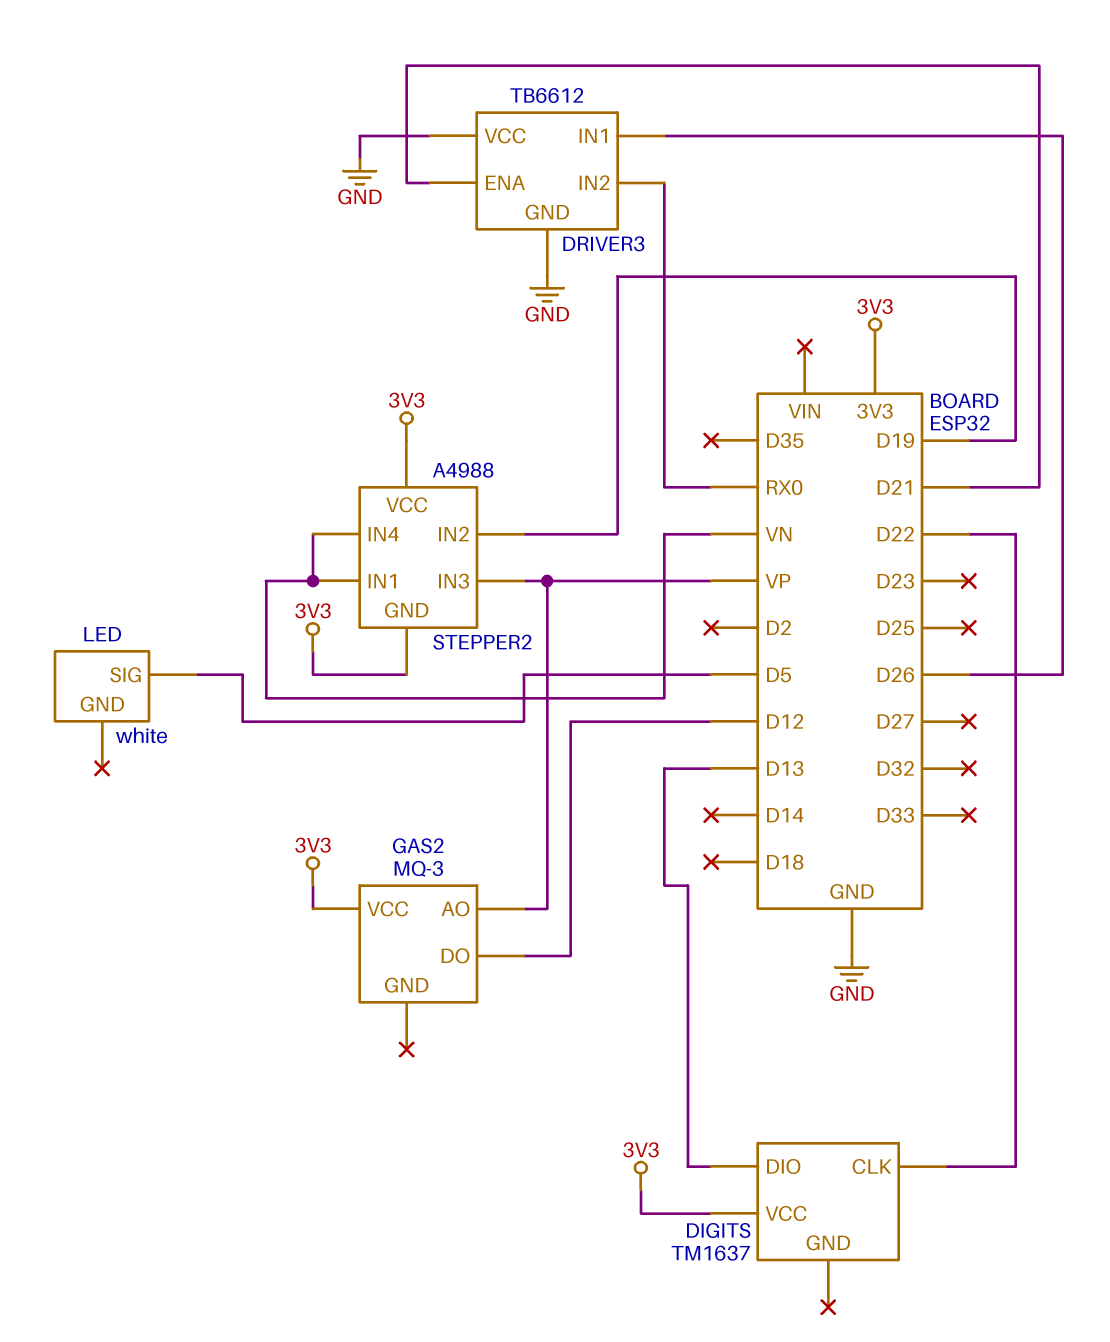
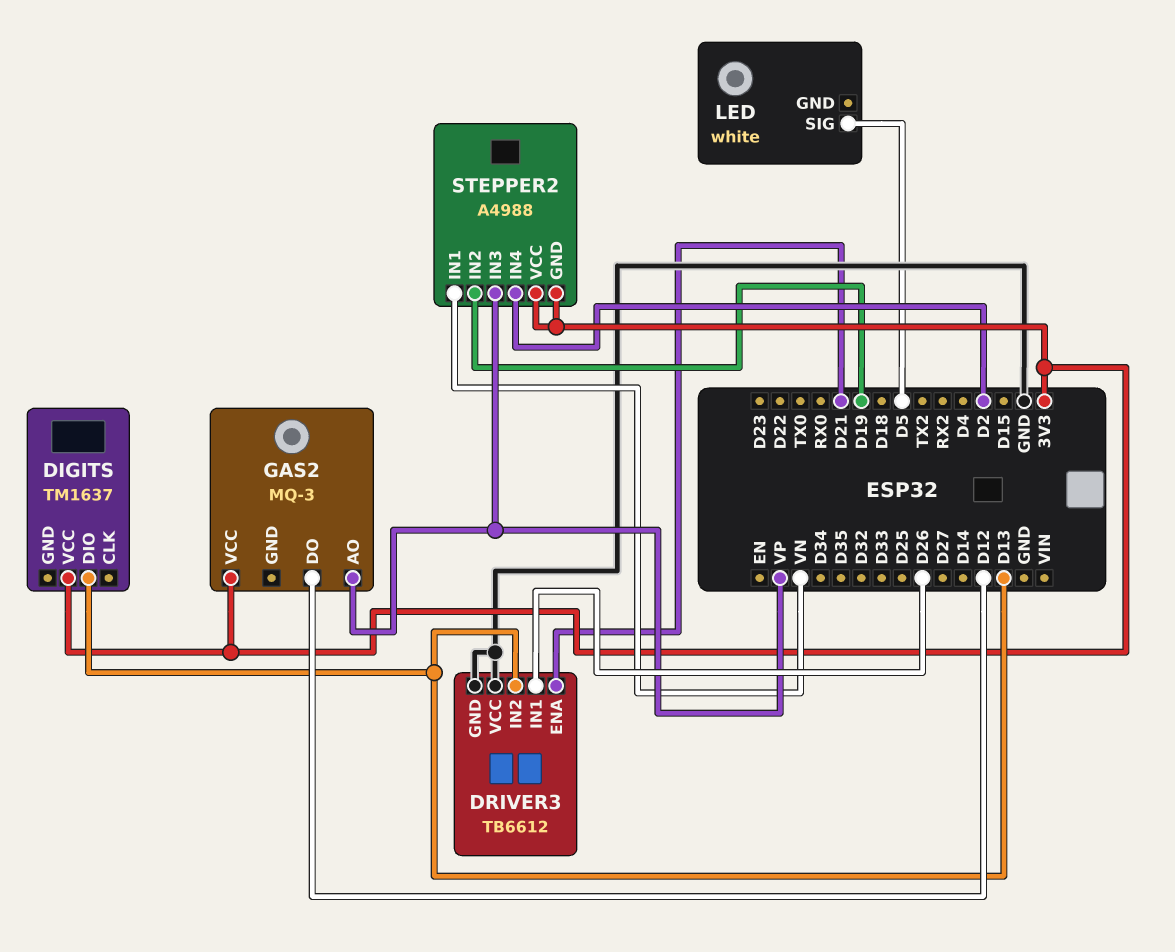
DIGITS pin CLK: D22 -> none
DRIVER3 pin IN2: RX0 -> D13
STEPPER2 pin IN4: VN -> D2

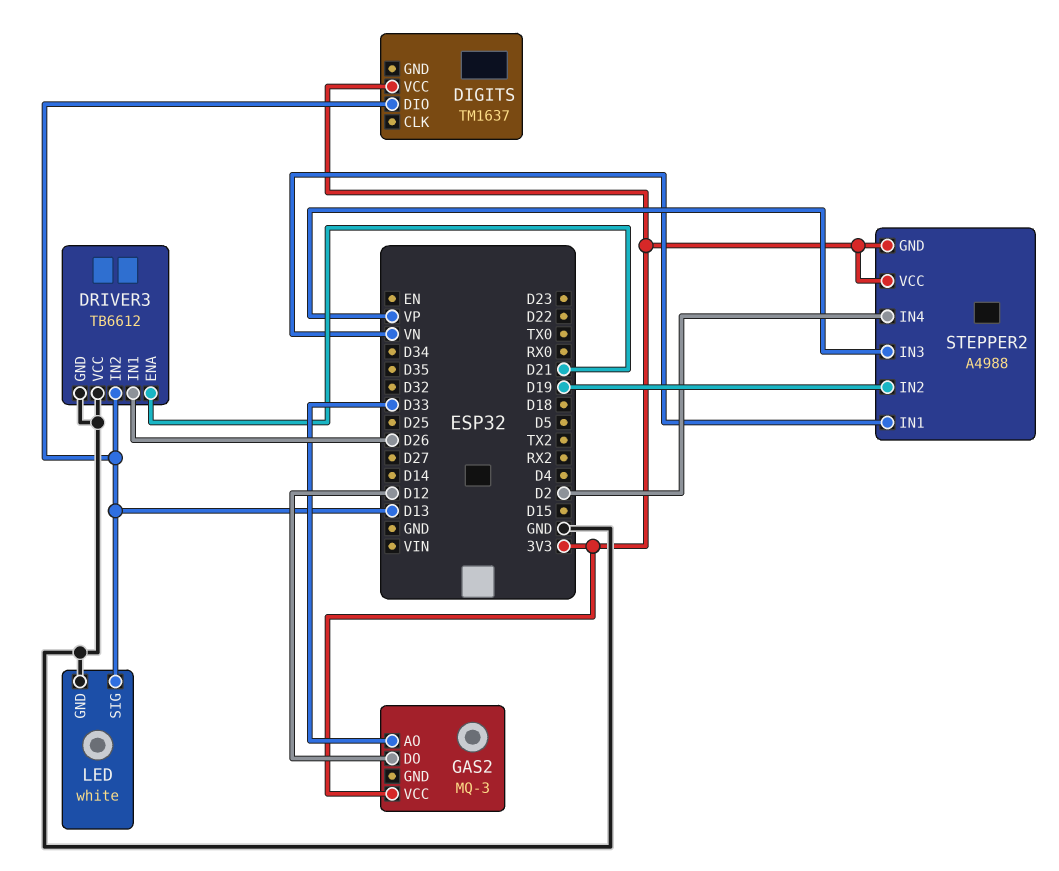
GAS2 pin AO: VP -> D33
LED pin GND: none -> GND
LED pin SIG: D5 -> D13

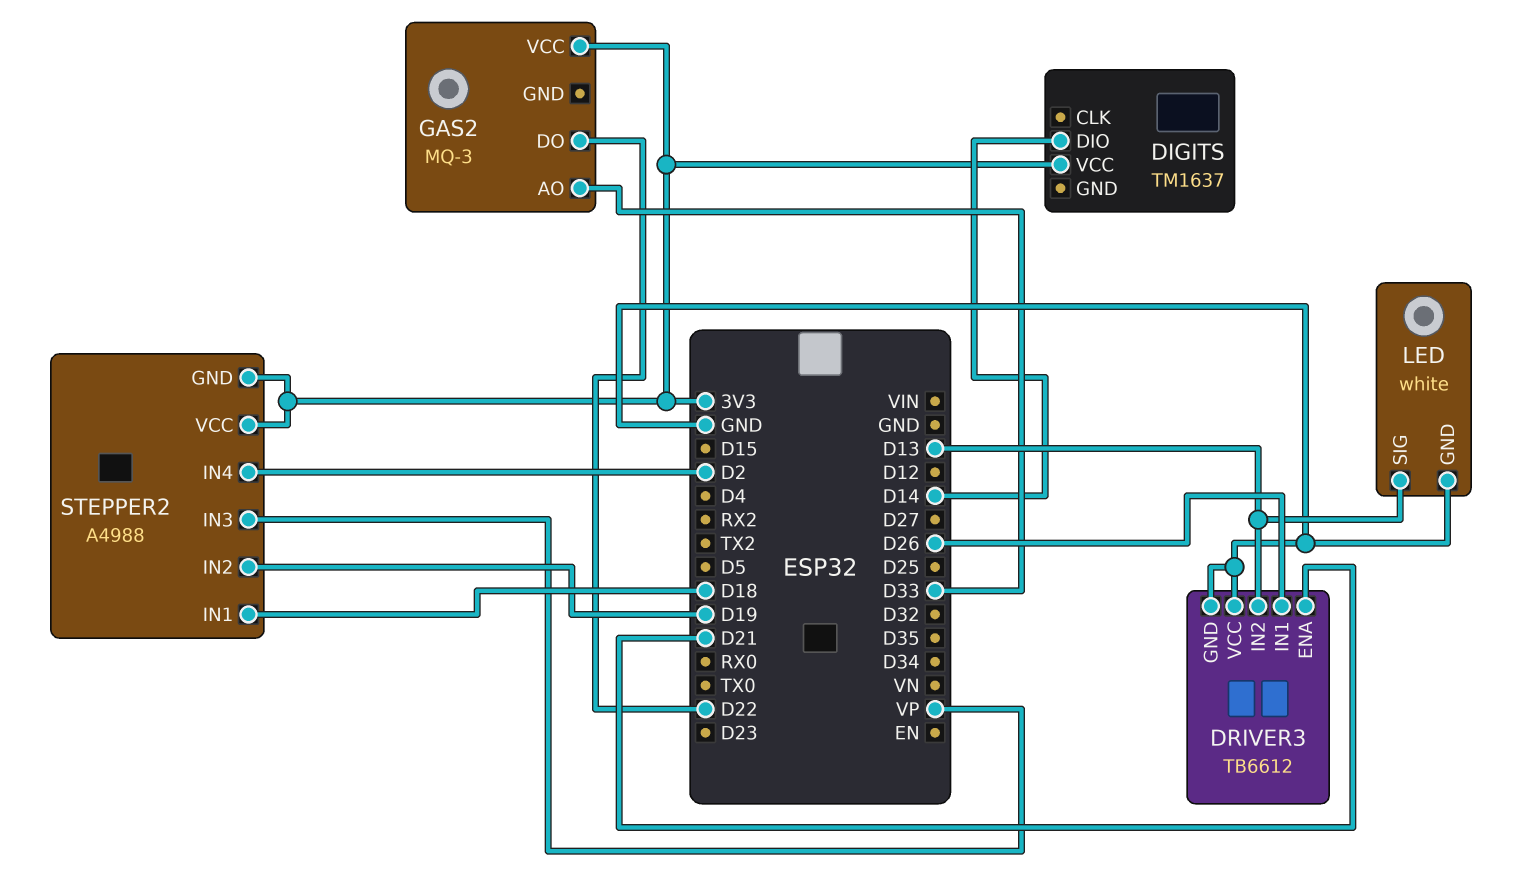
DIGITS pin DIO: D13 -> D14
GAS2 pin DO: D12 -> D22
STEPPER2 pin IN1: VN -> D18

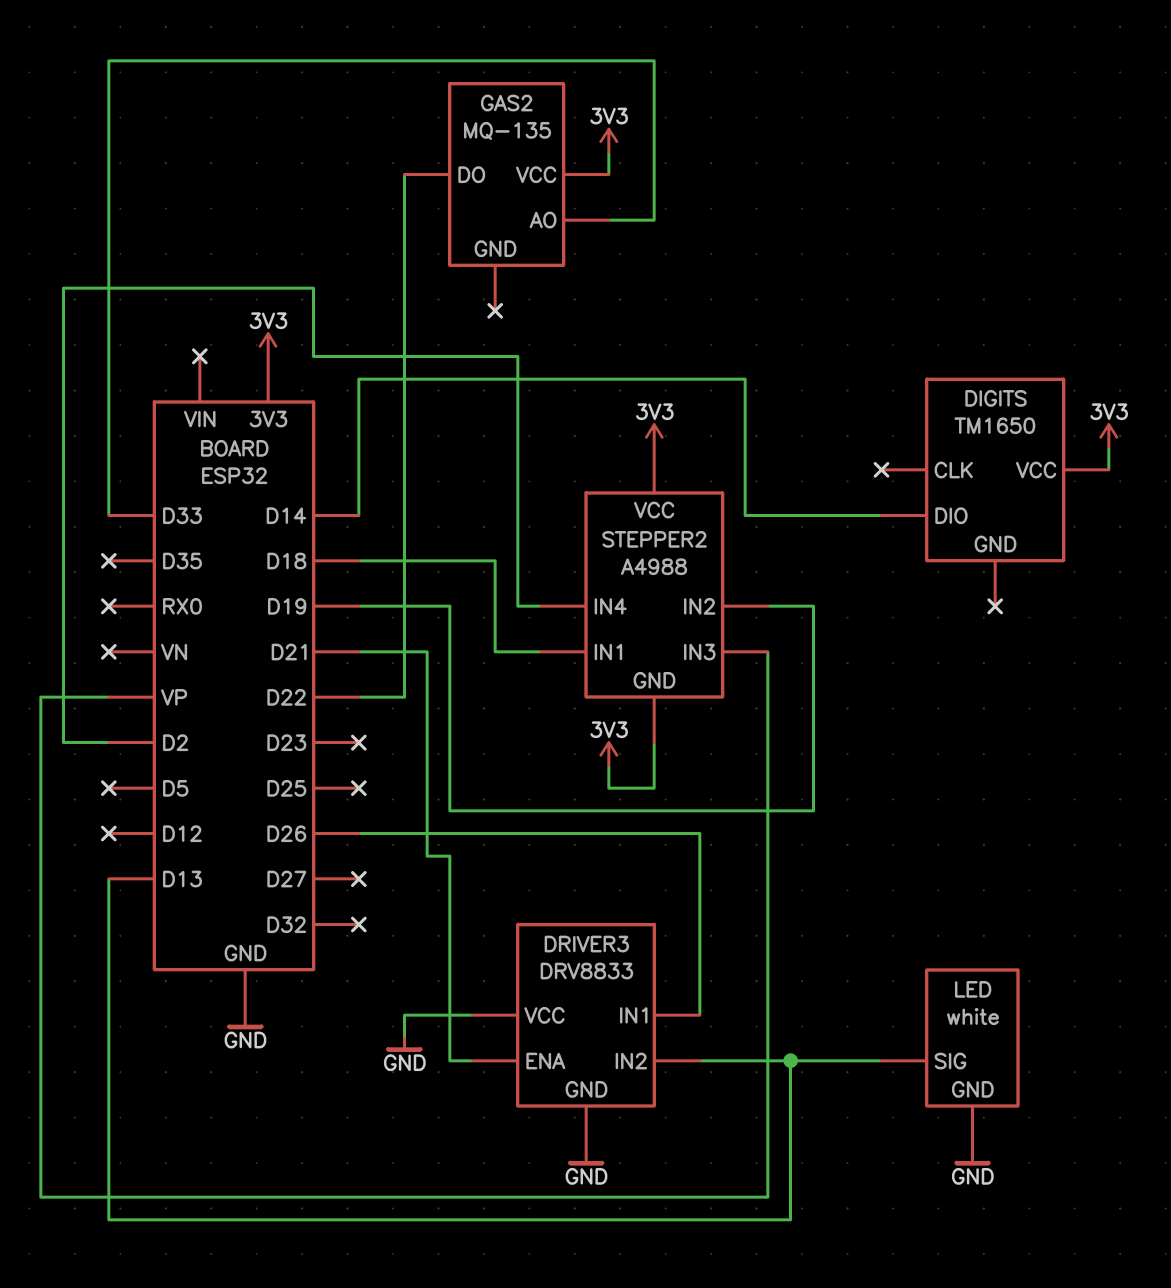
DIGITS: TM1637 -> TM1650
DRIVER3: TB6612 -> DRV8833
GAS2: MQ-3 -> MQ-135

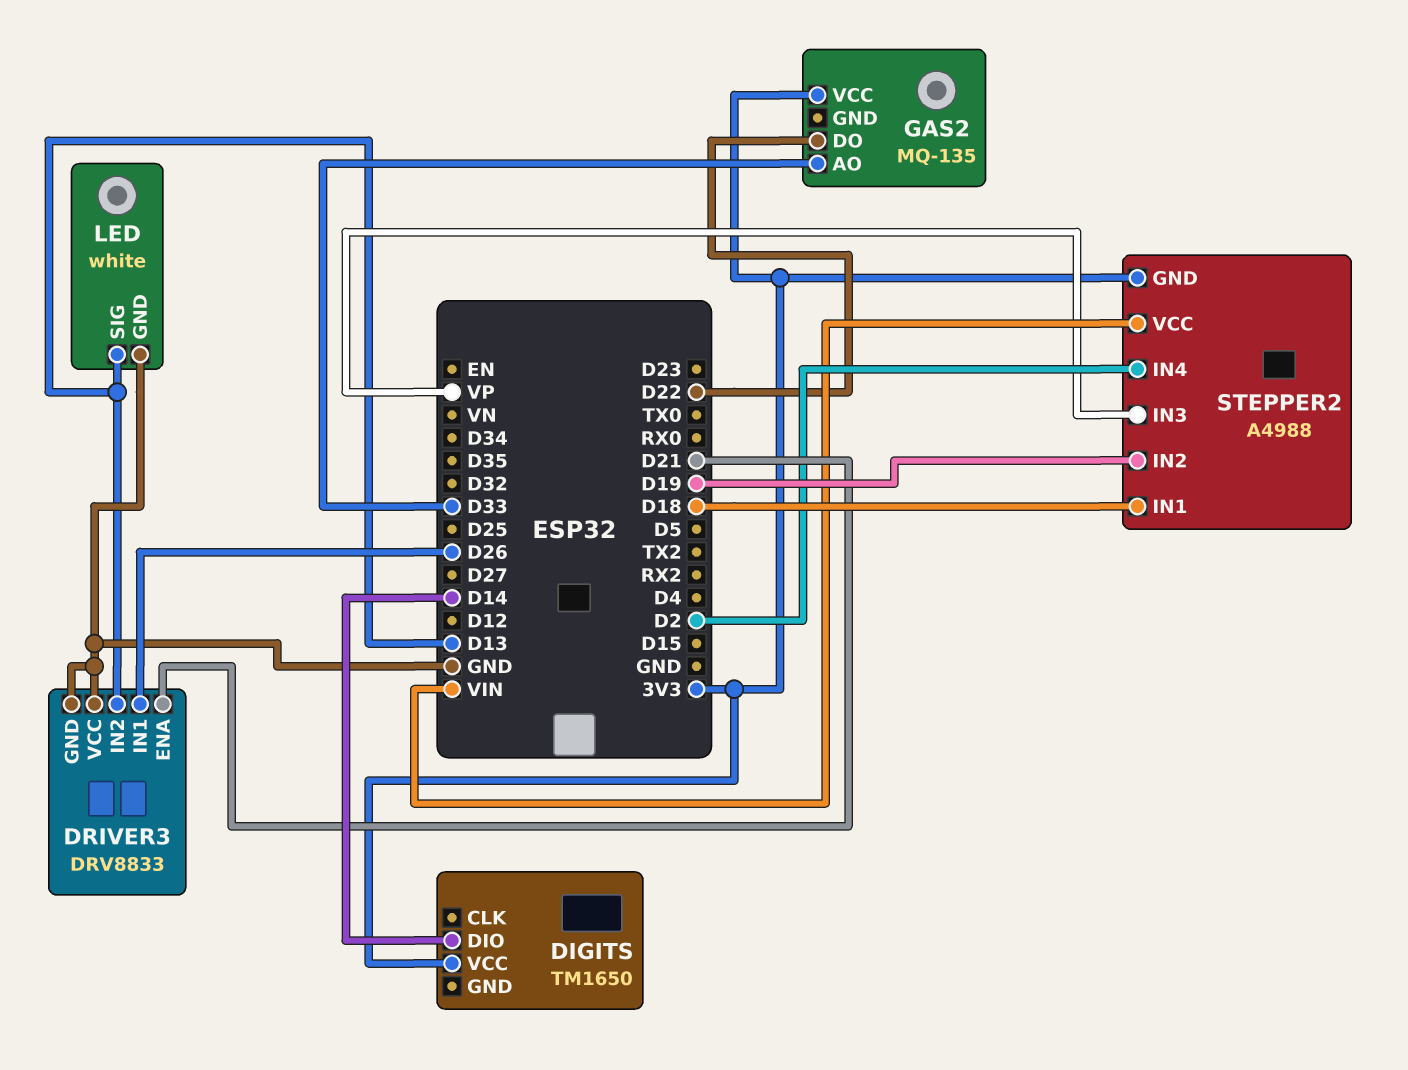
STEPPER2 pin VCC: 3V3 -> VIN

